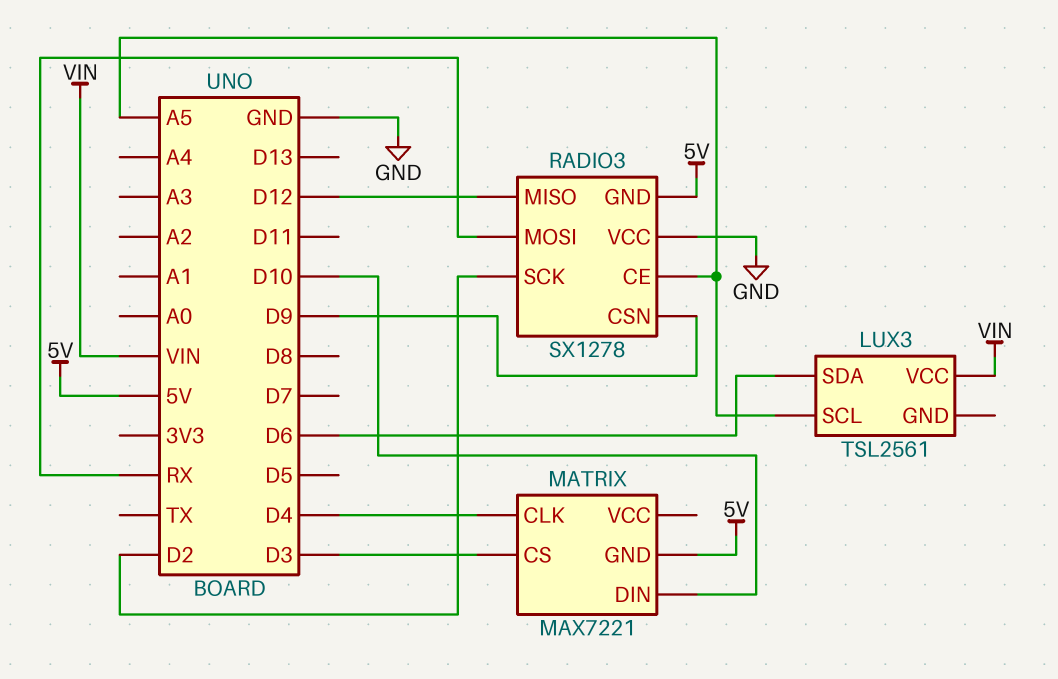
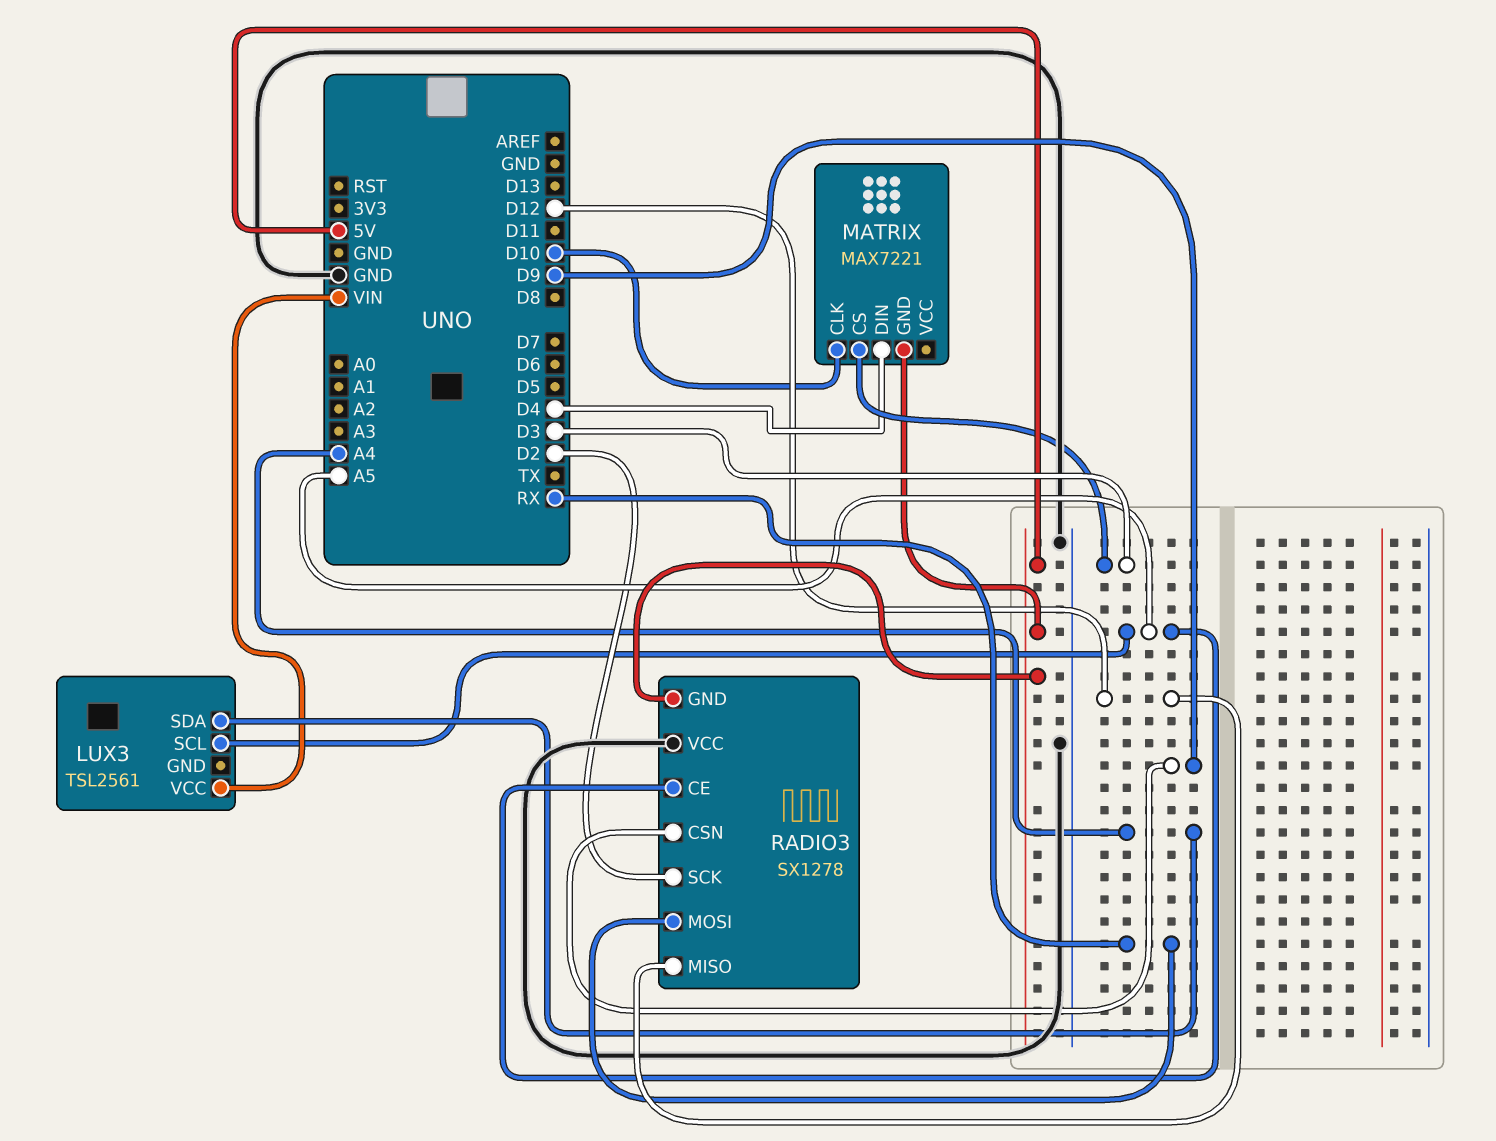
LUX3 pin SDA: D6 -> A4
MATRIX pin CLK: D4 -> D10
MATRIX pin DIN: D10 -> D4

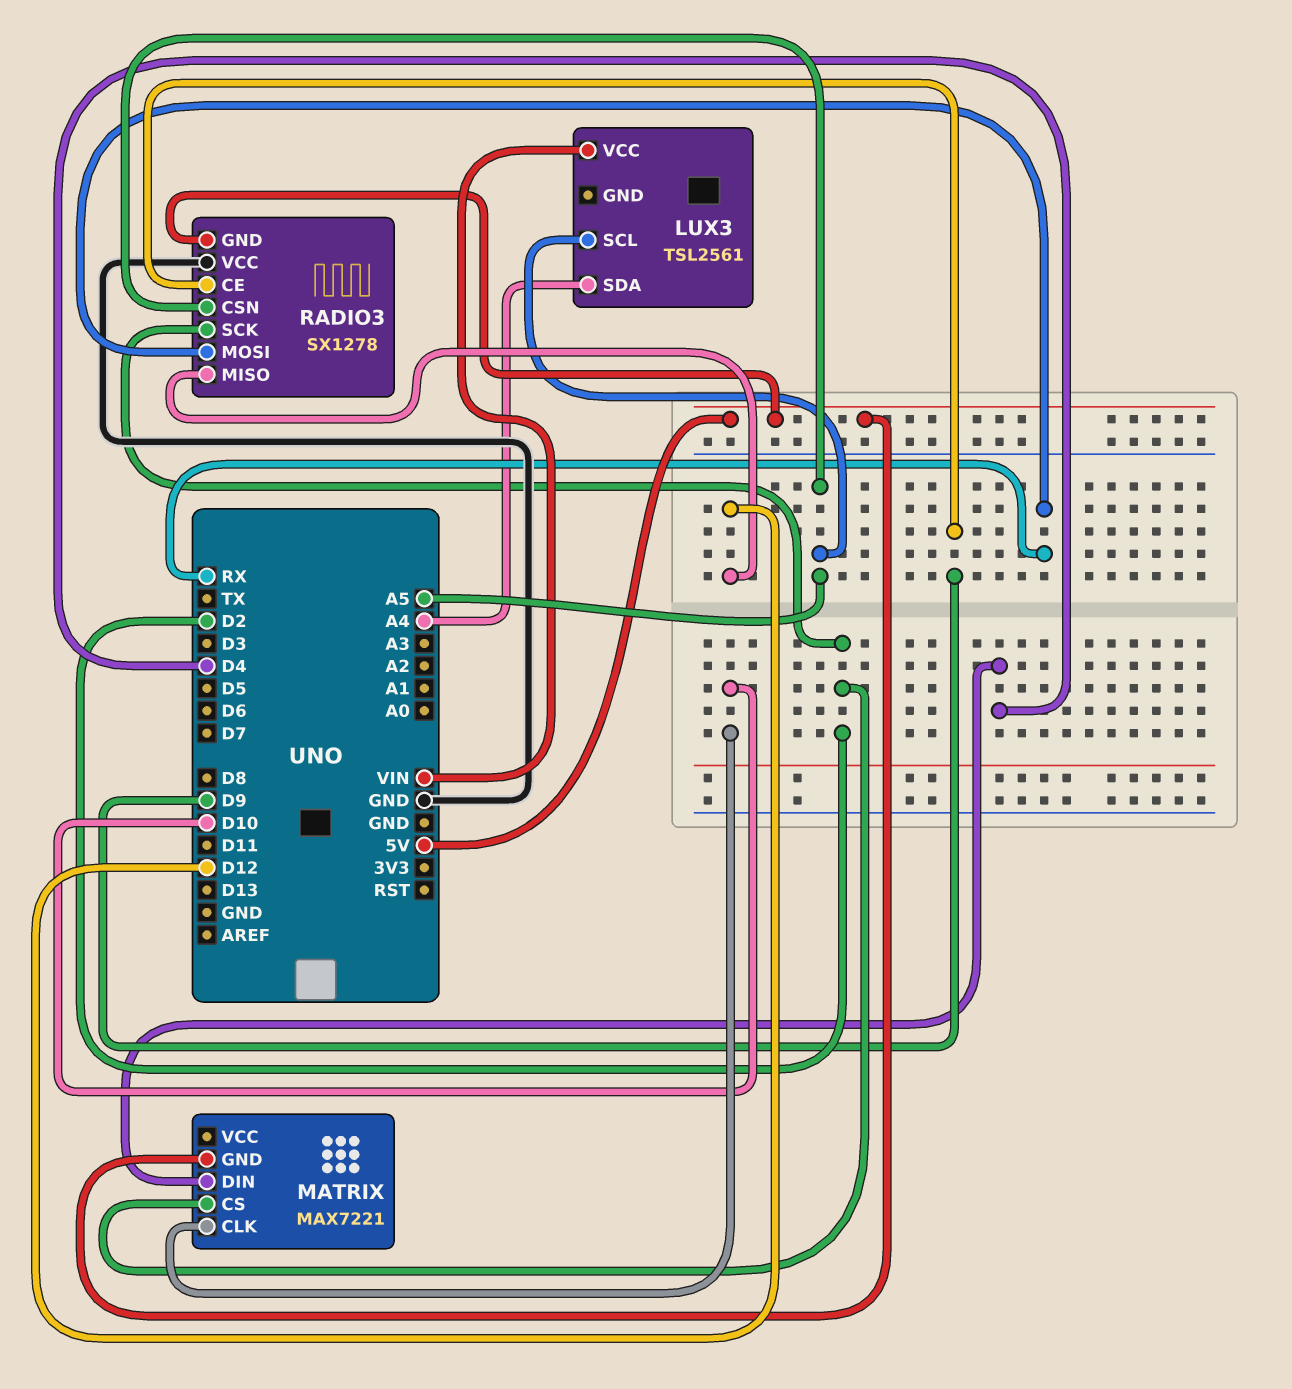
MATRIX pin CS: D3 -> D2
RADIO3 pin CE: A5 -> D9
RADIO3 pin CSN: D9 -> A5

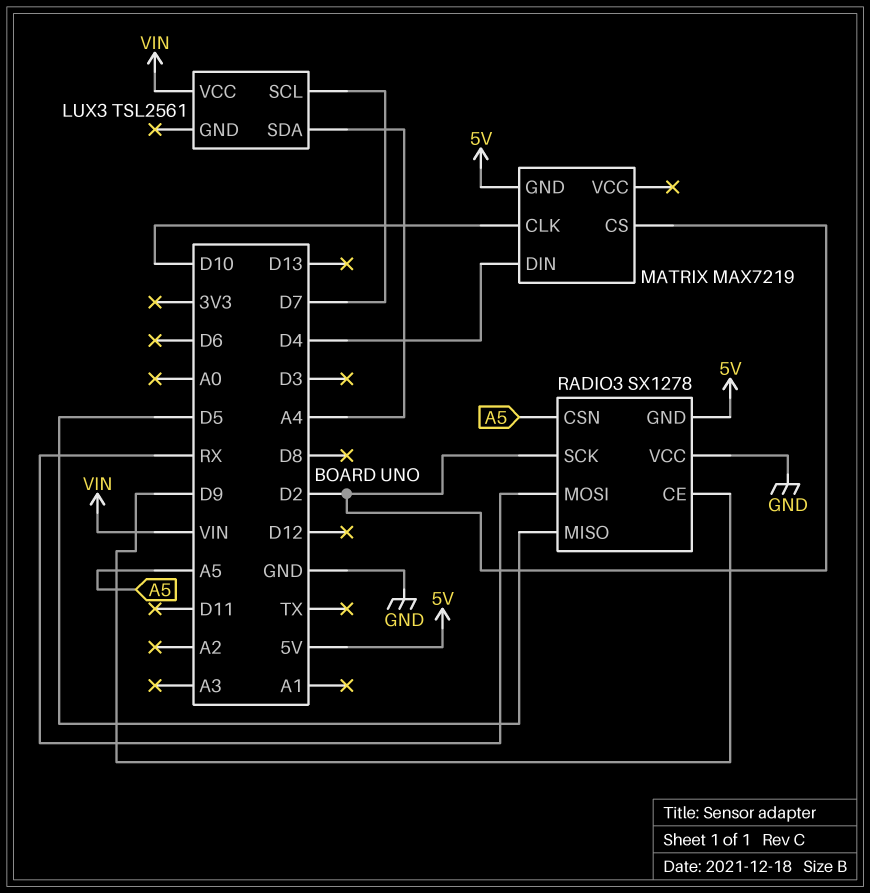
LUX3 pin SCL: A5 -> D7
MATRIX: MAX7221 -> MAX7219
RADIO3 pin MISO: D12 -> D5

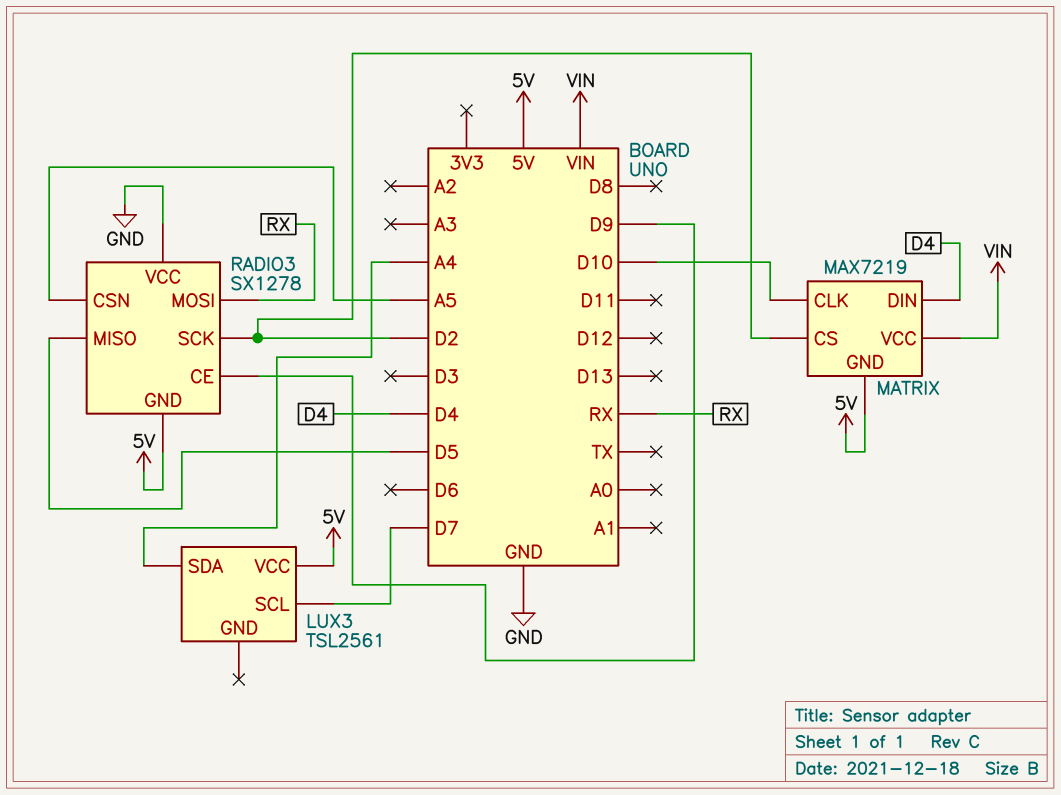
LUX3 pin VCC: VIN -> 5V
MATRIX pin VCC: none -> VIN

